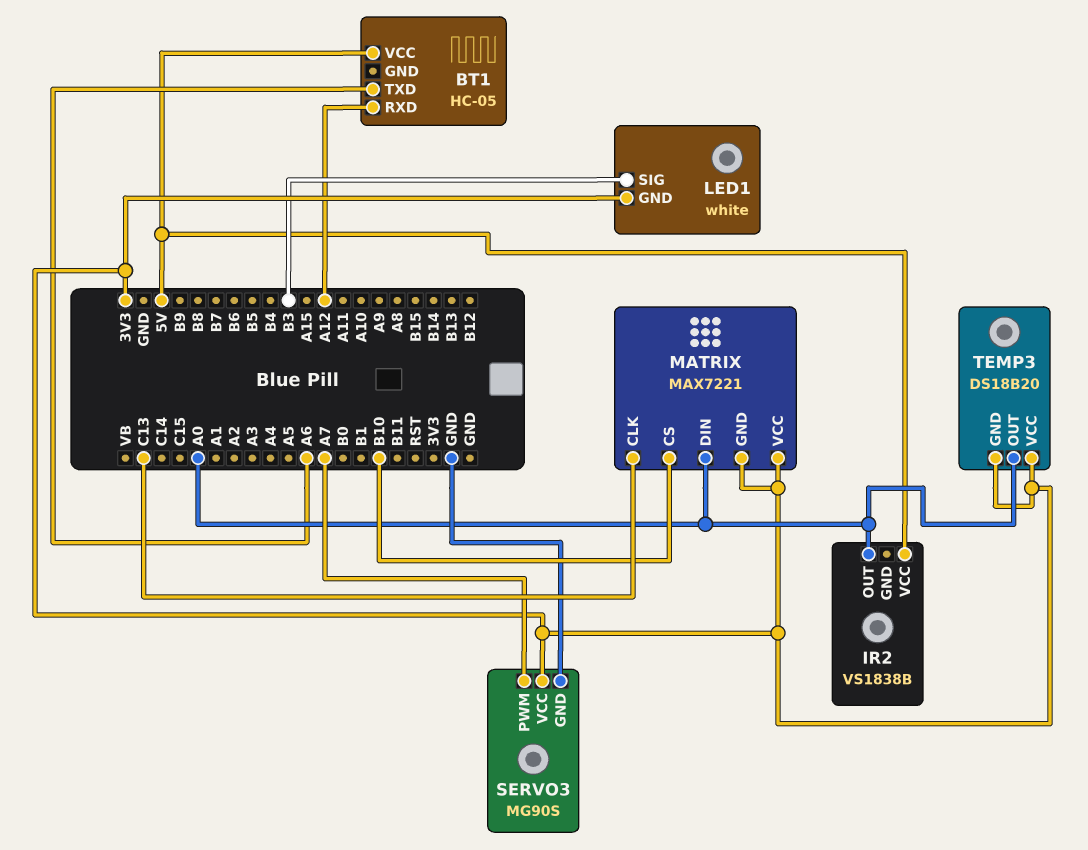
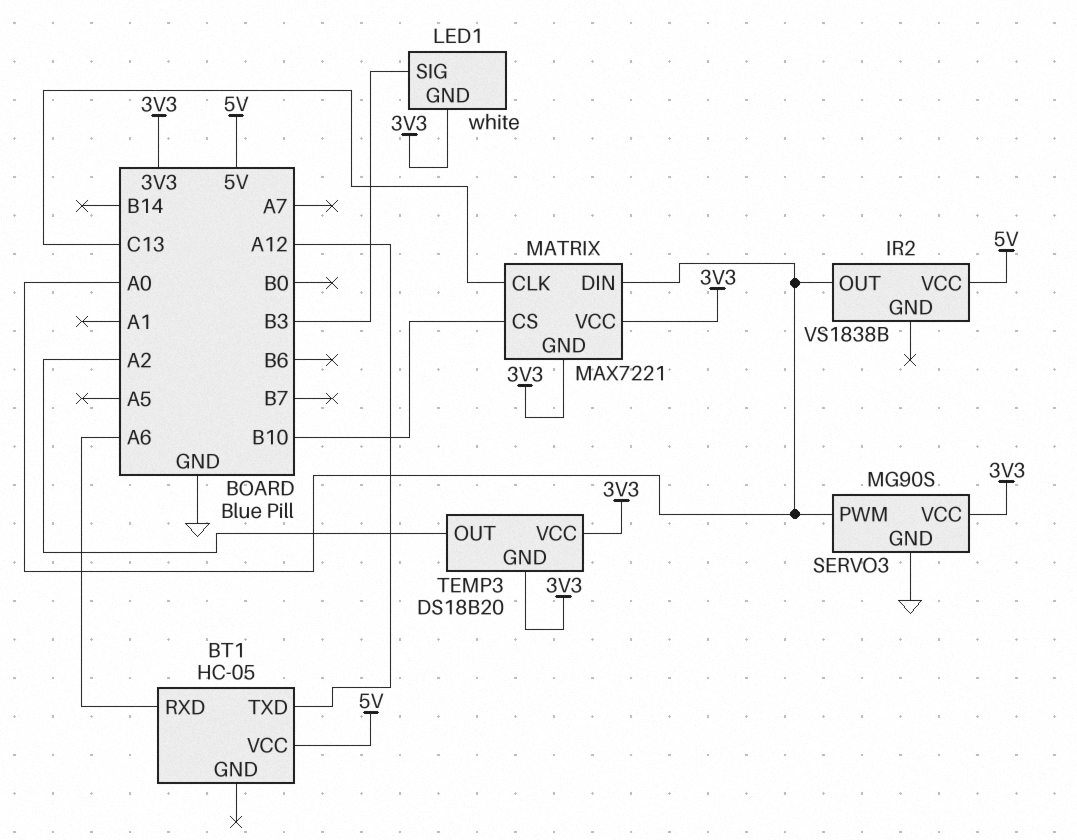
BT1 pin RXD: A12 -> A6
BT1 pin TXD: A6 -> A12
SERVO3 pin PWM: A7 -> A0
TEMP3 pin OUT: A0 -> A2

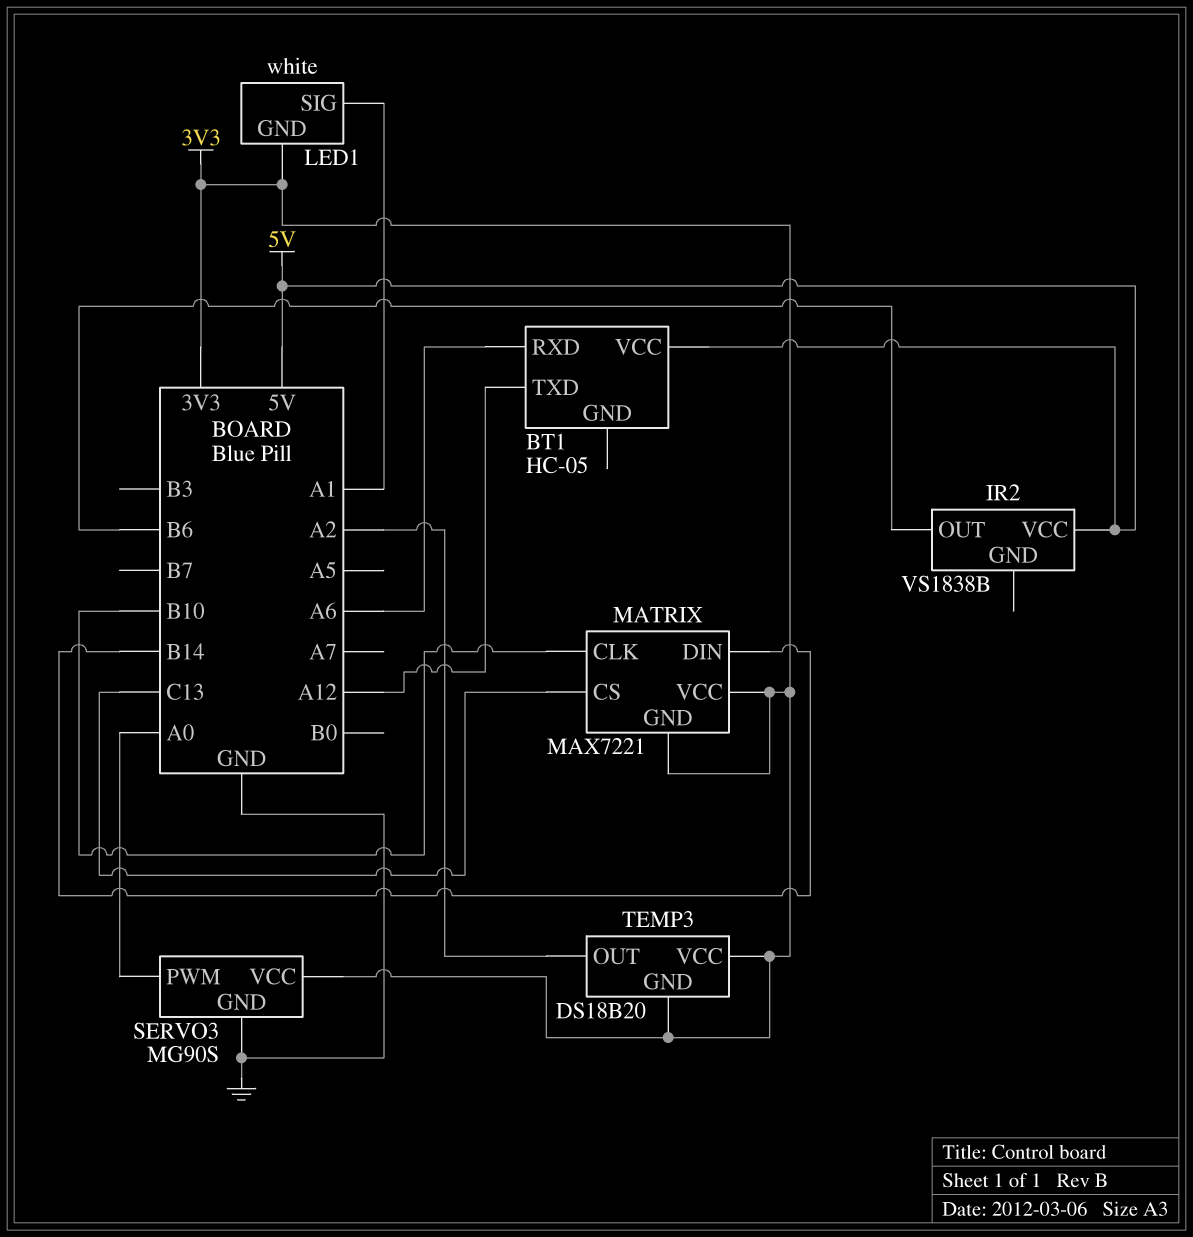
IR2 pin OUT: A0 -> B6
LED1 pin SIG: B3 -> A1
MATRIX pin CLK: C13 -> B10
MATRIX pin CS: B10 -> C13
MATRIX pin DIN: A0 -> B14

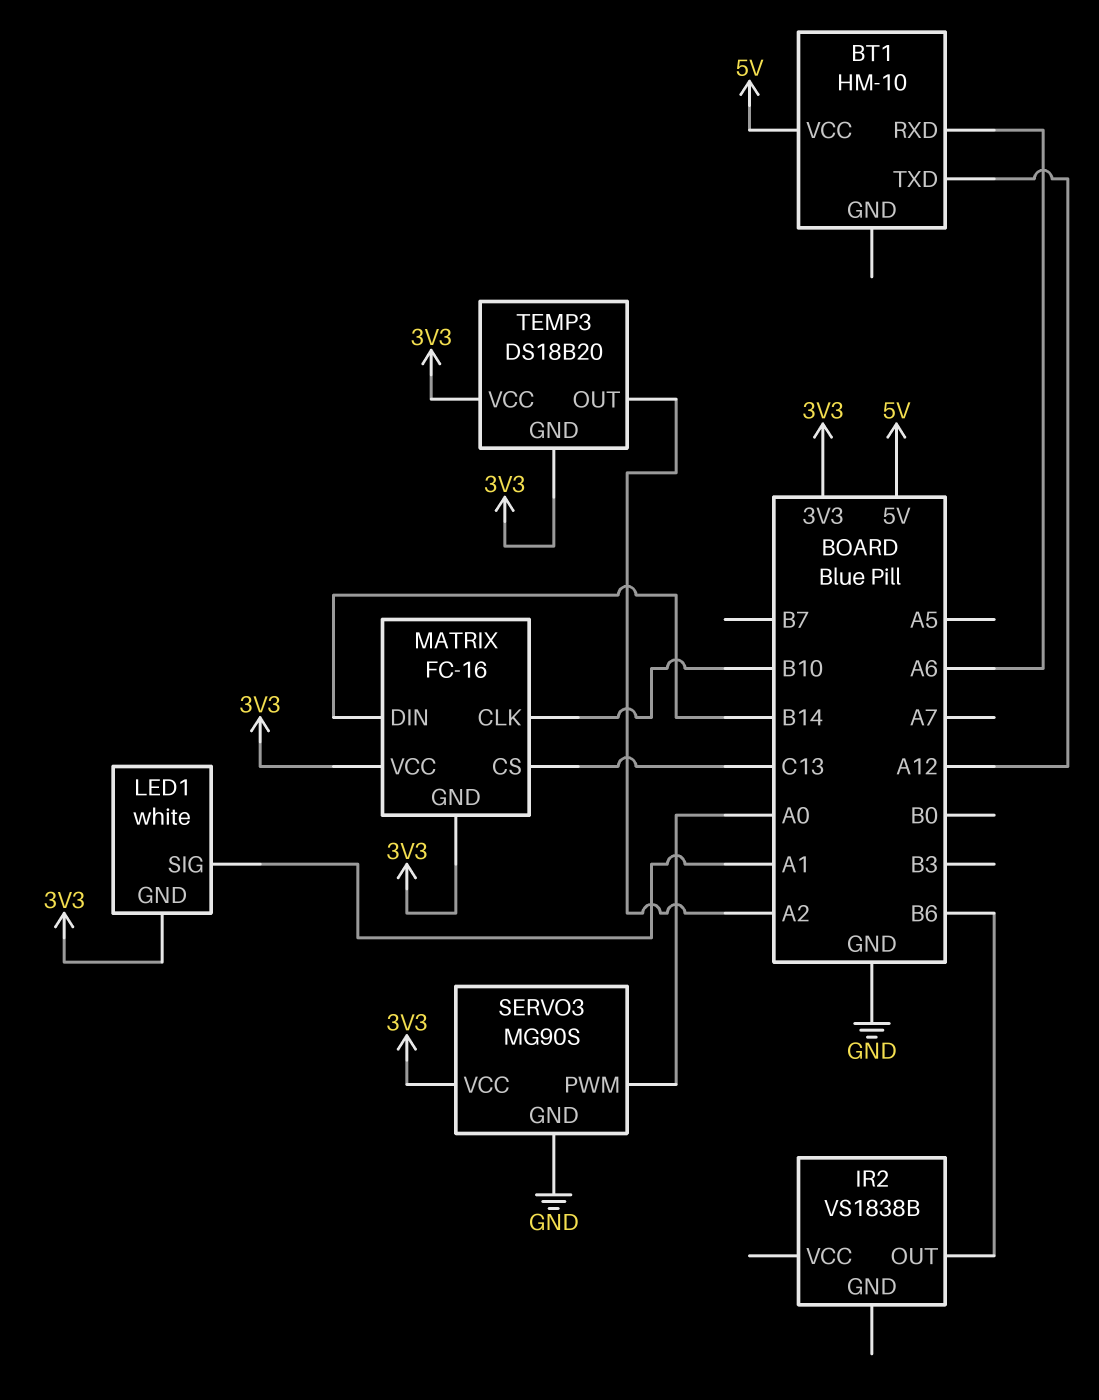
BT1: HC-05 -> HM-10
IR2 pin VCC: 5V -> none
MATRIX: MAX7221 -> FC-16

